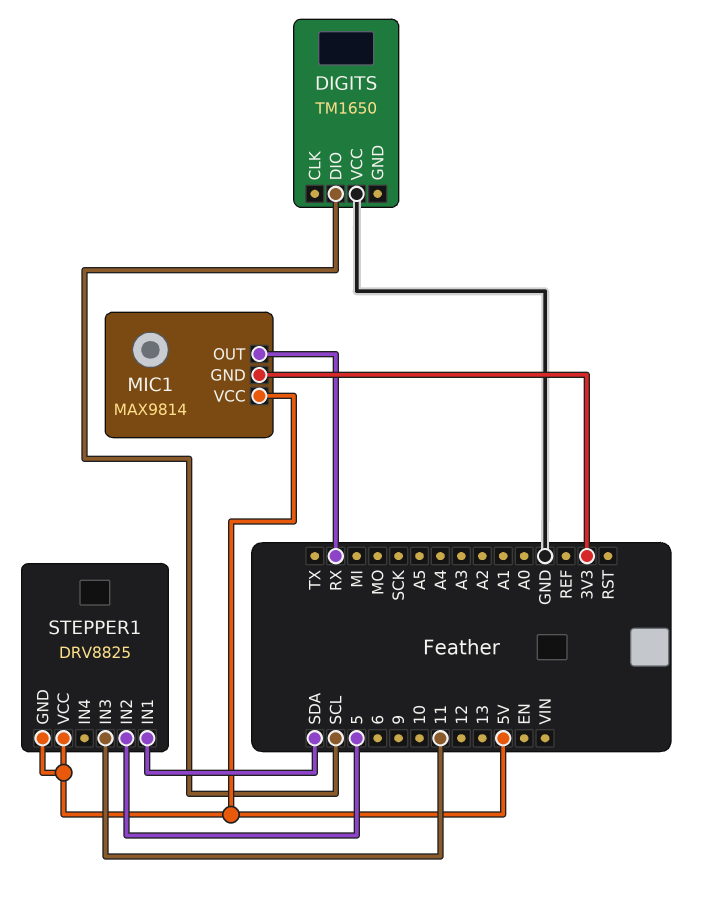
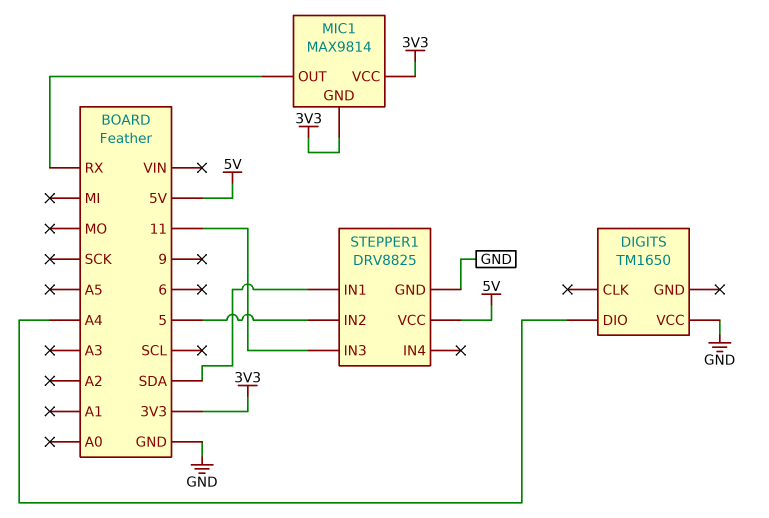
DIGITS pin DIO: SCL -> A4
MIC1 pin VCC: 5V -> 3V3
STEPPER1 pin GND: 5V -> GND

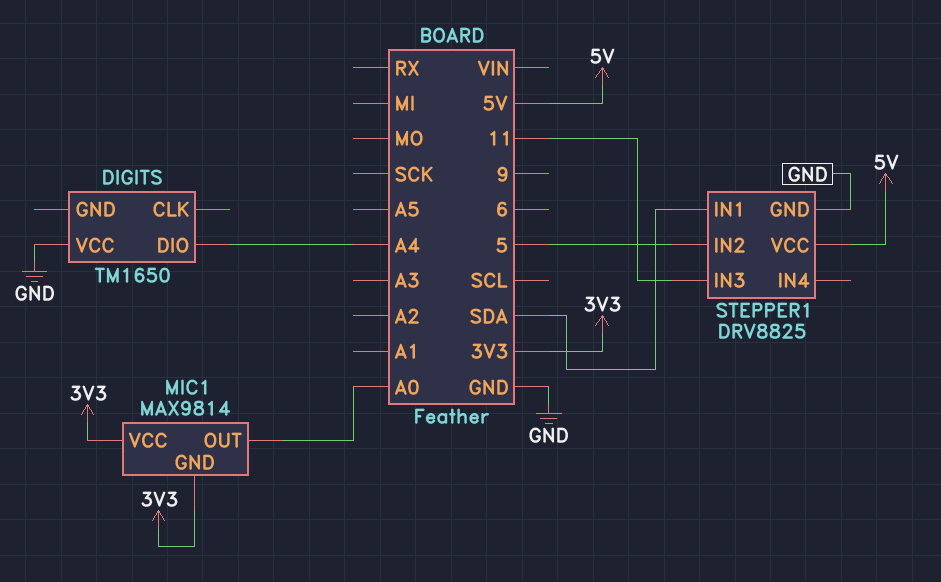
MIC1 pin OUT: RX -> A0

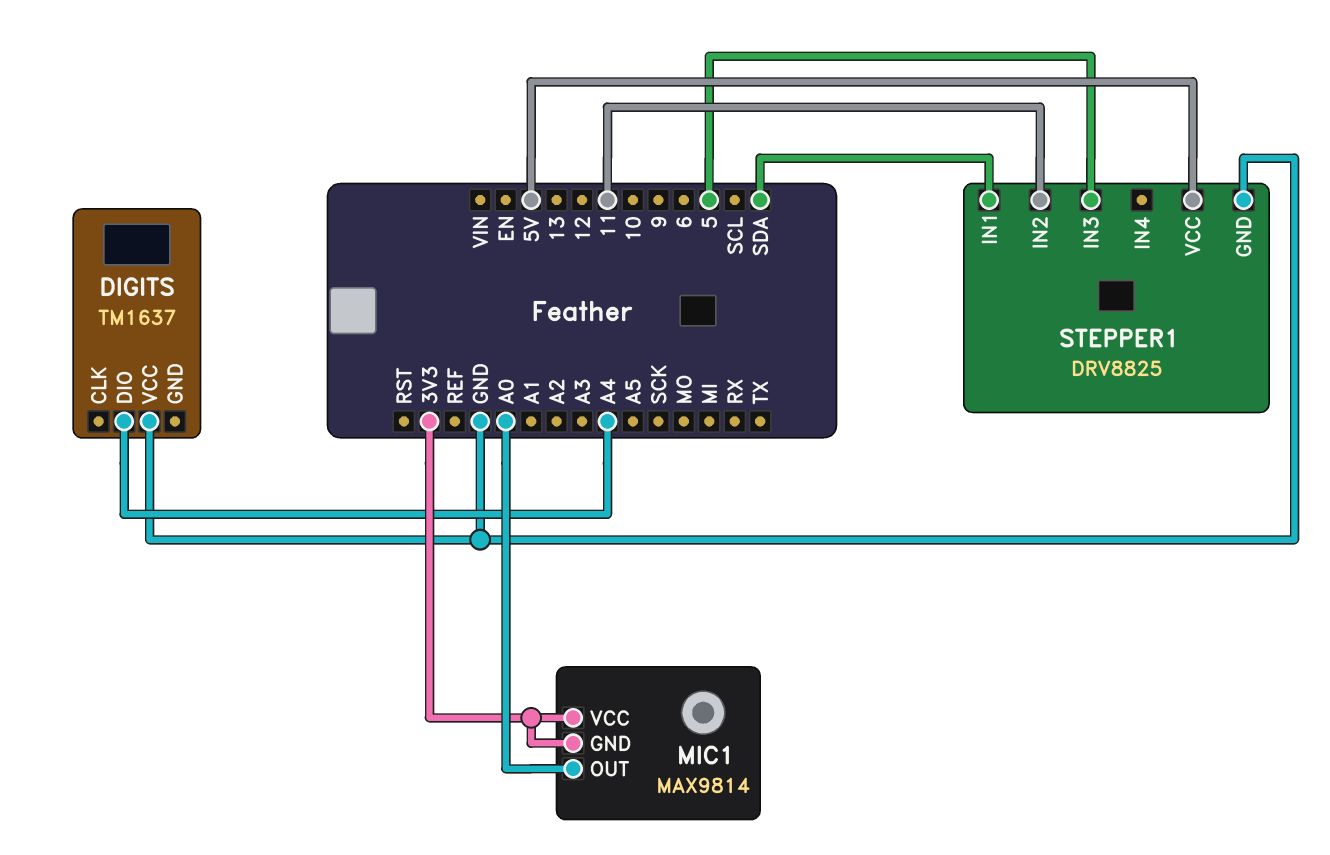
DIGITS: TM1650 -> TM1637
STEPPER1 pin IN2: 5 -> 11
STEPPER1 pin IN3: 11 -> 5

